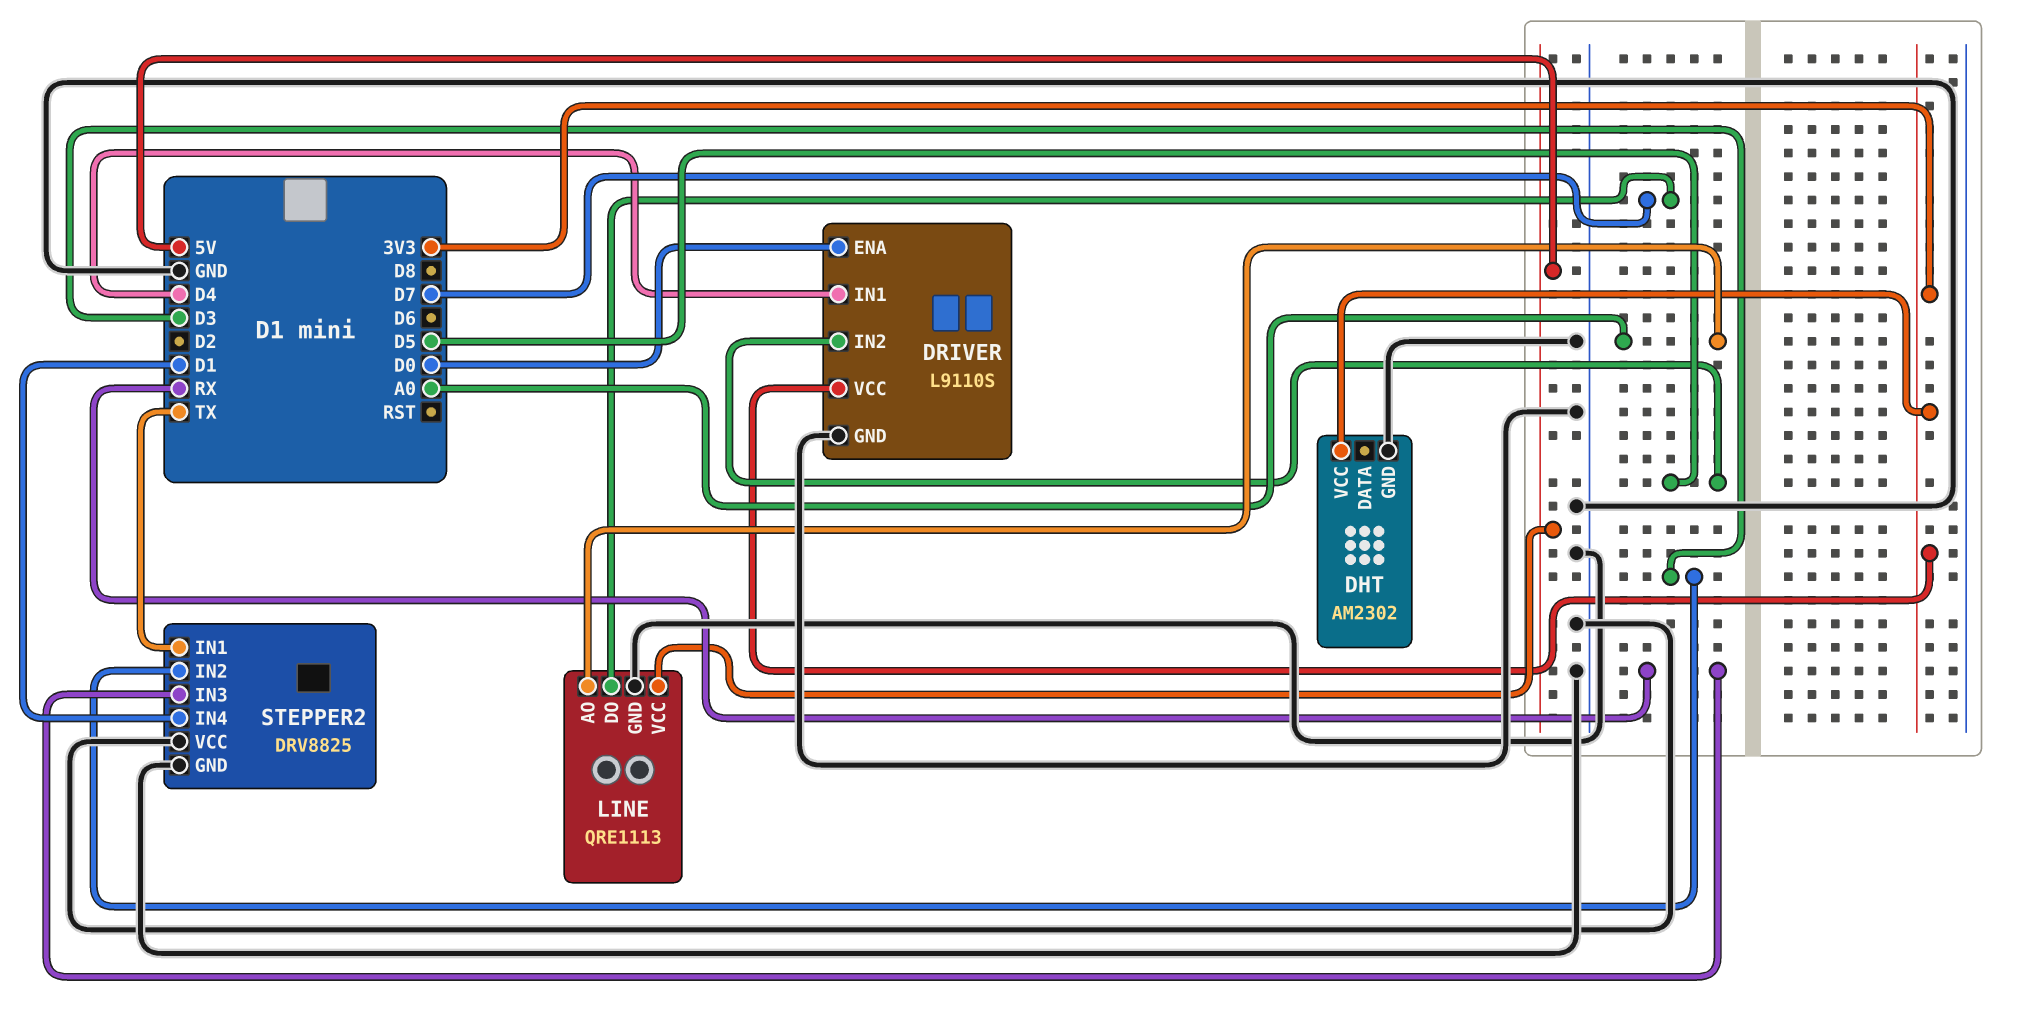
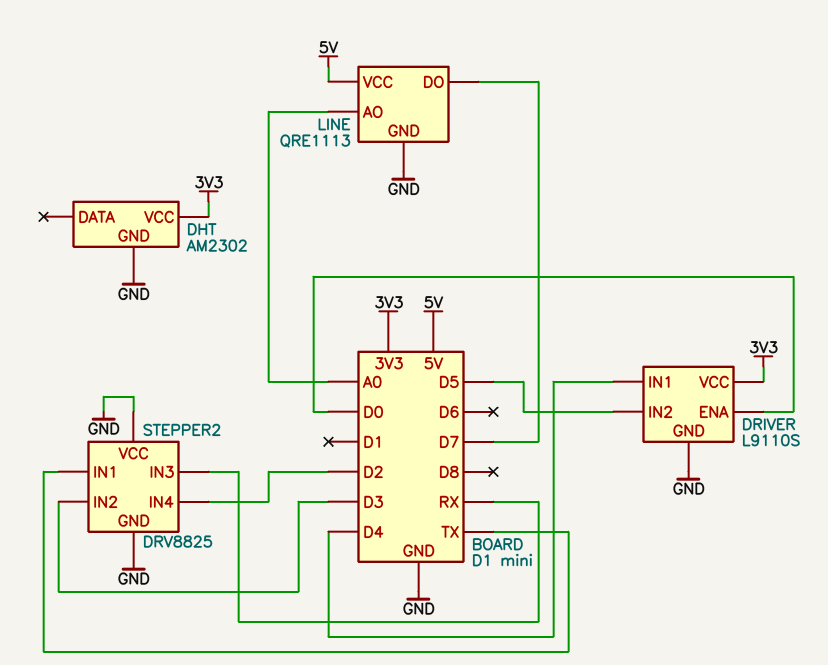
STEPPER2 pin IN4: D1 -> D2

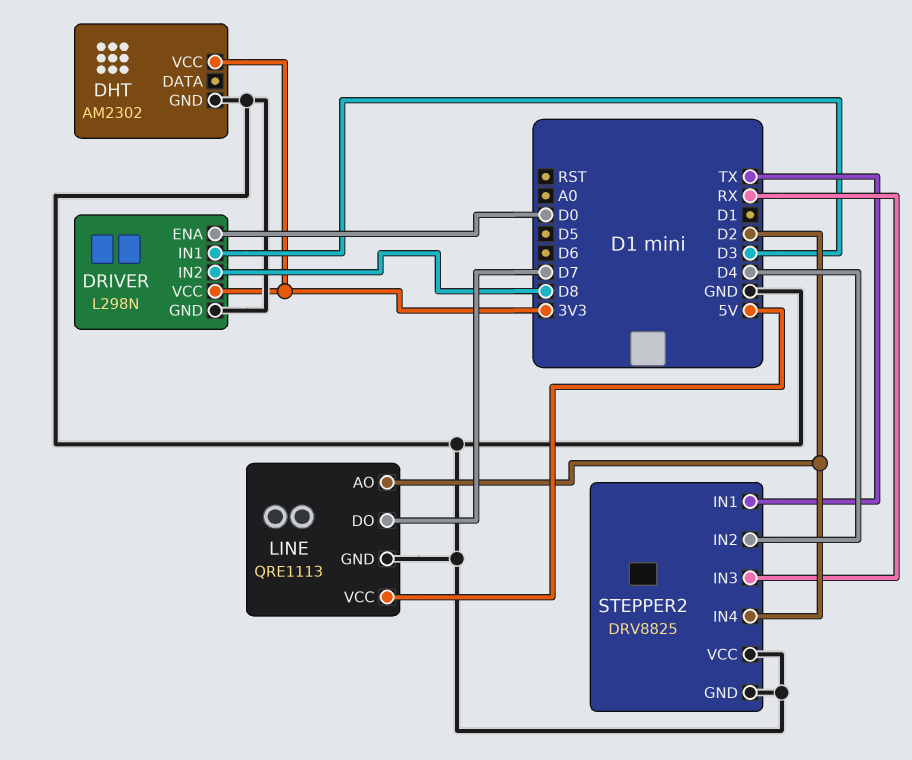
DRIVER: L9110S -> L298N
DRIVER pin IN1: D4 -> D3
DRIVER pin IN2: D5 -> D8
LINE pin AO: A0 -> D2
STEPPER2 pin IN2: D3 -> D4

